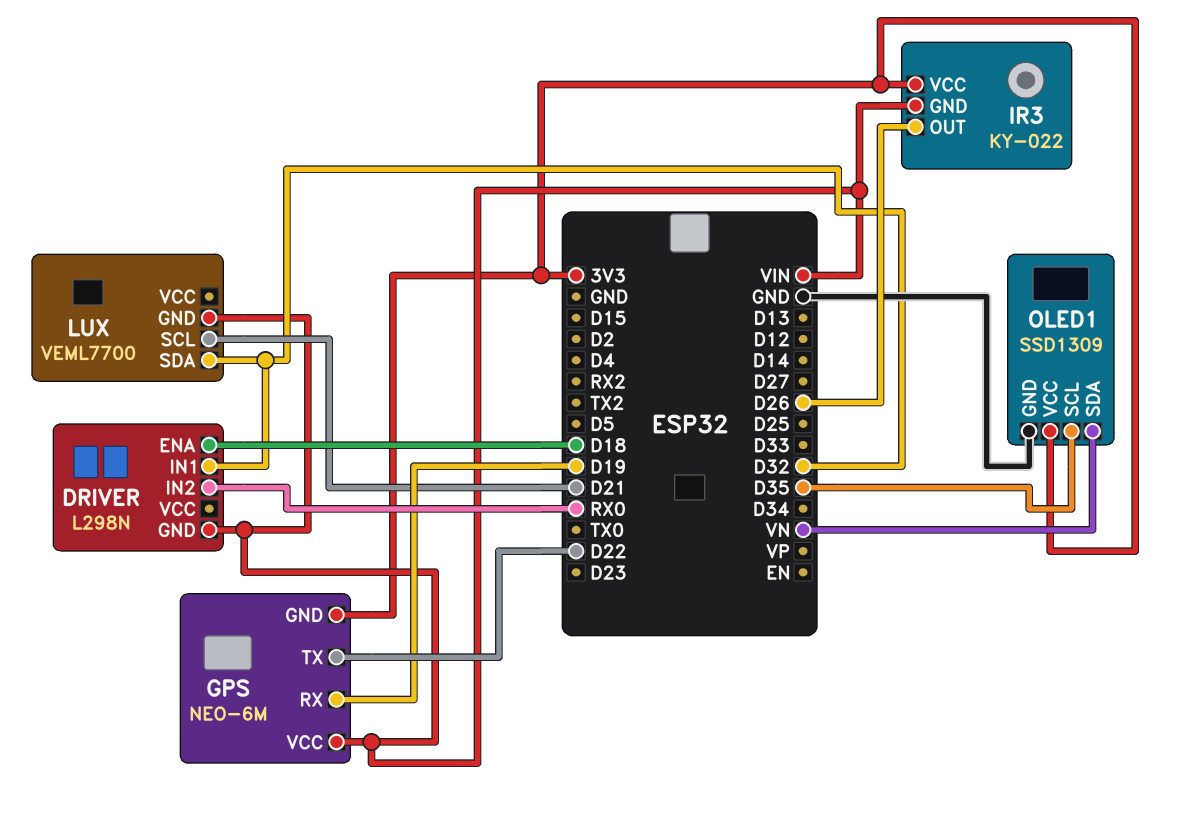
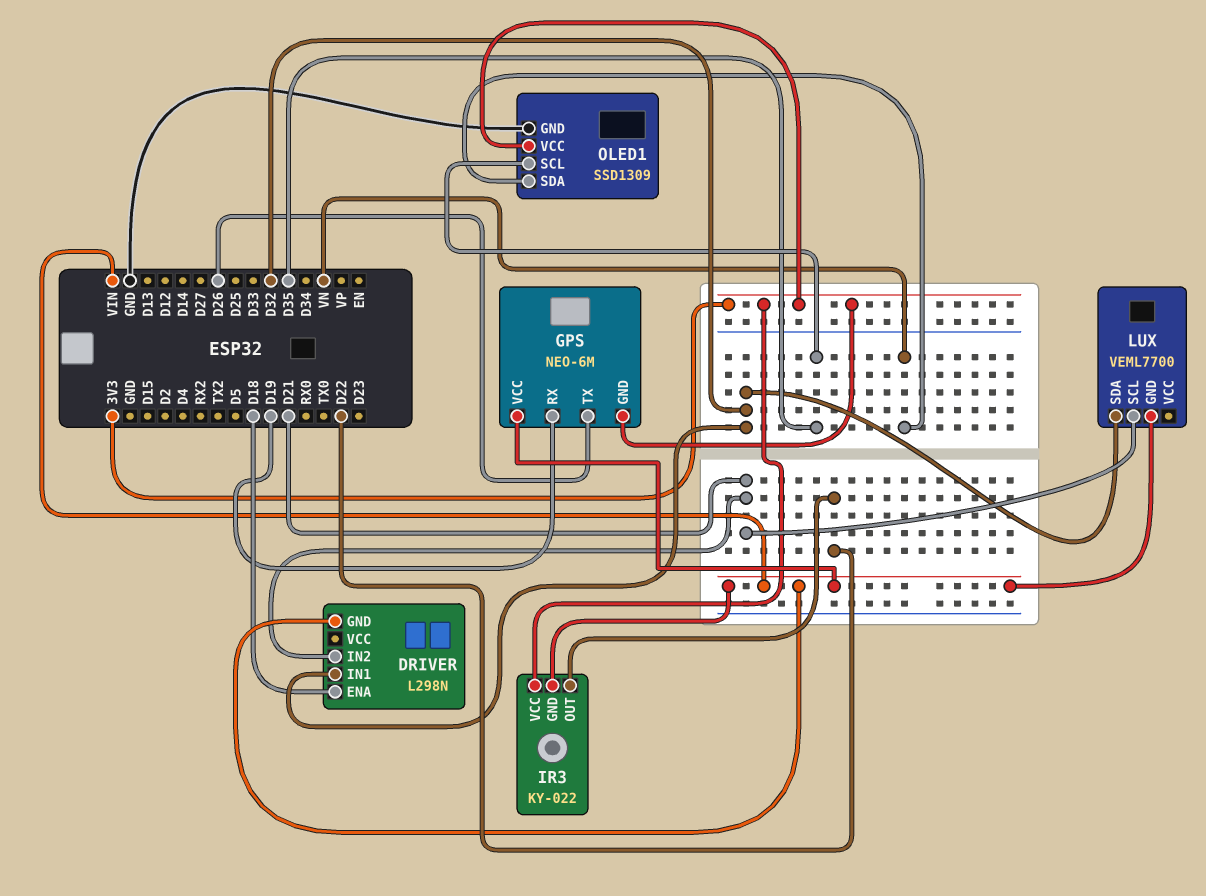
DRIVER pin IN2: RX0 -> D21
GPS pin TX: D22 -> D26
IR3 pin OUT: D26 -> D22

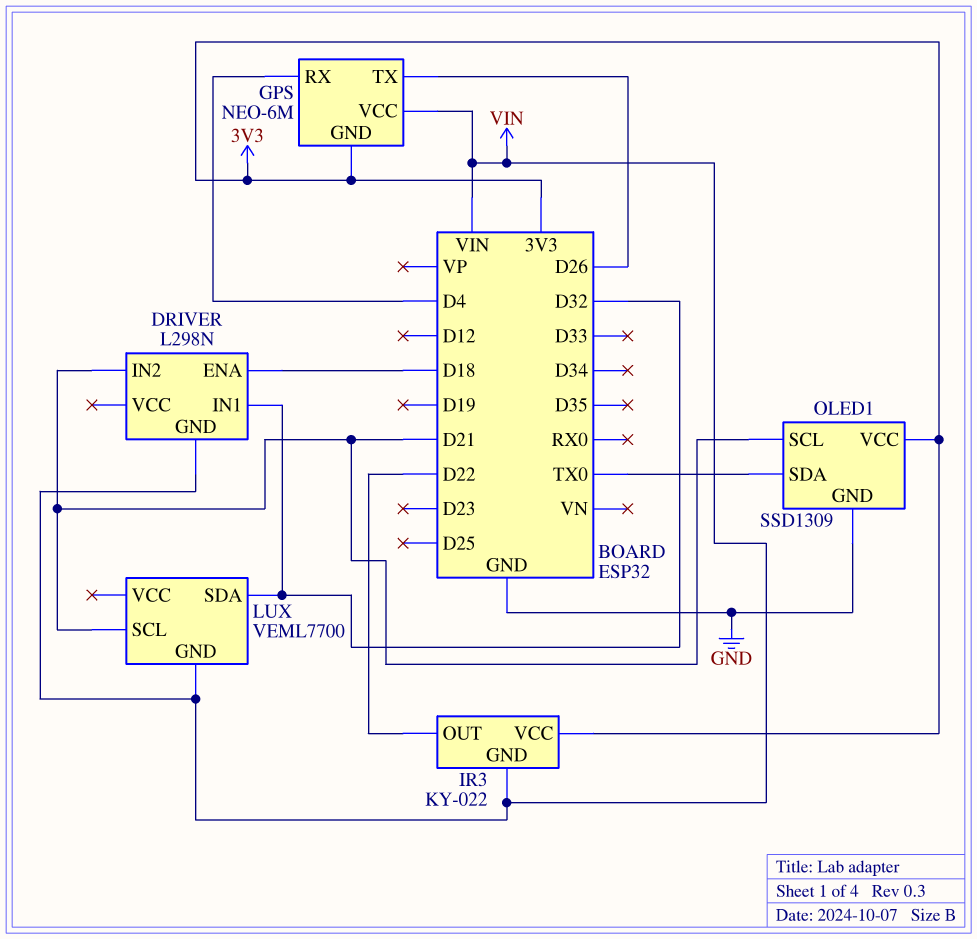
GPS pin RX: D19 -> D4
OLED1 pin SCL: D35 -> D21
OLED1 pin SDA: VN -> TX0

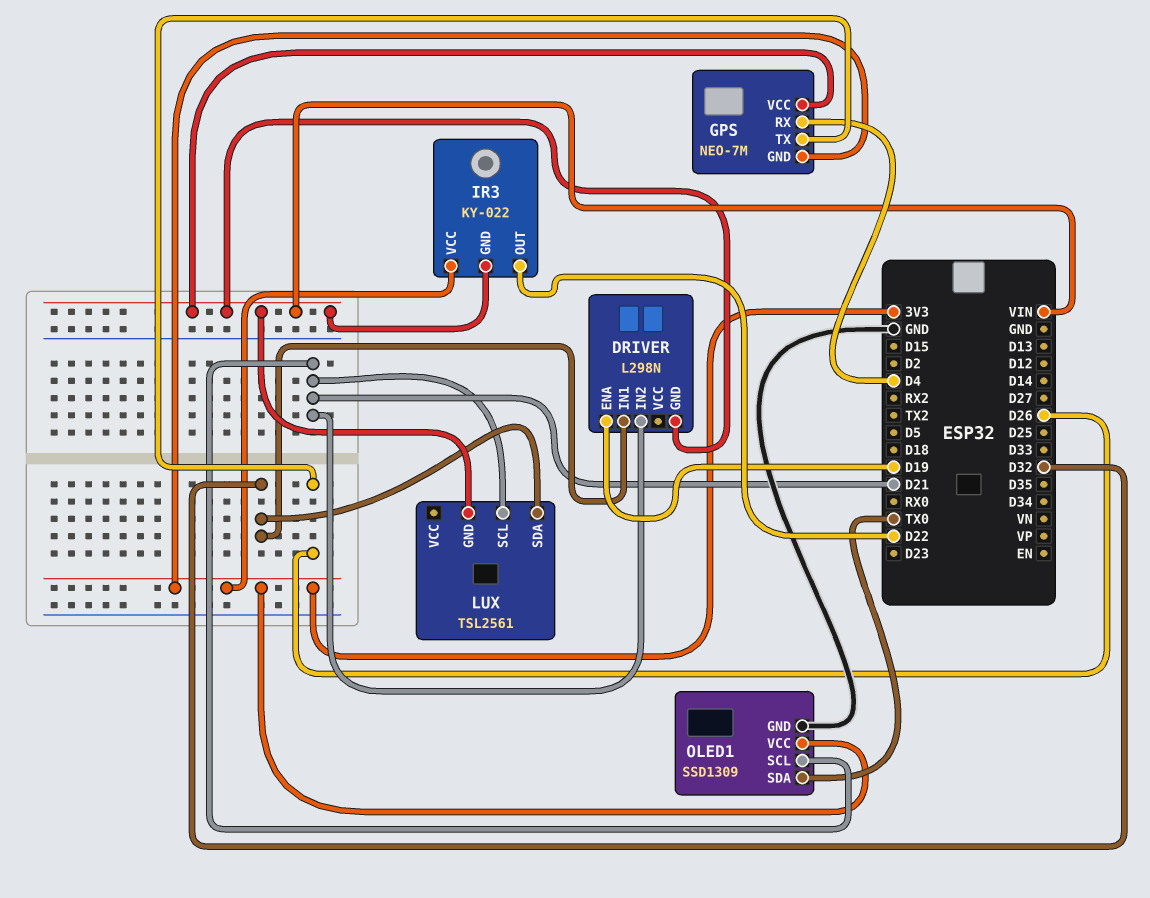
DRIVER pin ENA: D18 -> D19
GPS: NEO-6M -> NEO-7M
LUX: VEML7700 -> TSL2561

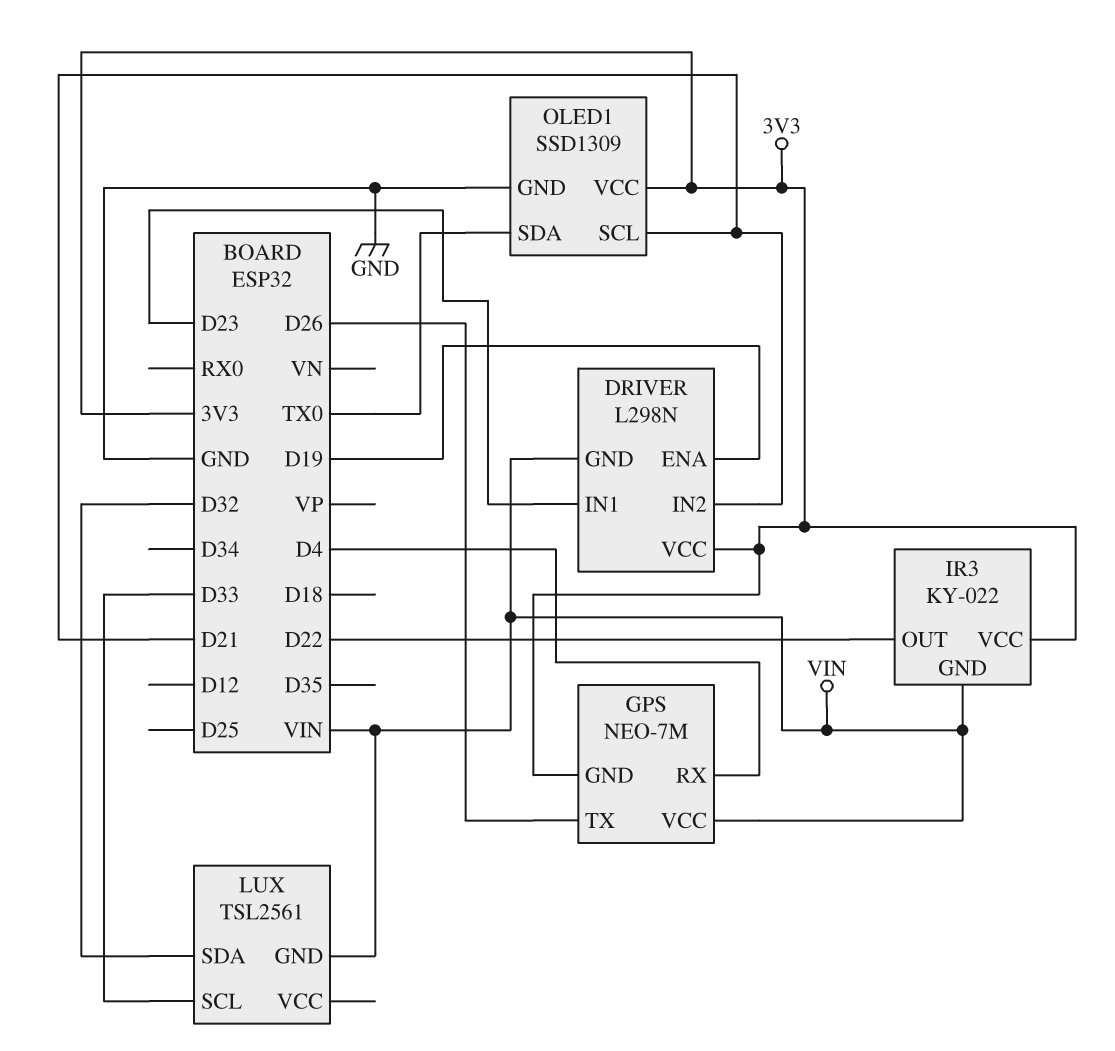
DRIVER pin IN1: D32 -> D23
DRIVER pin VCC: none -> 3V3
LUX pin SCL: D21 -> D33

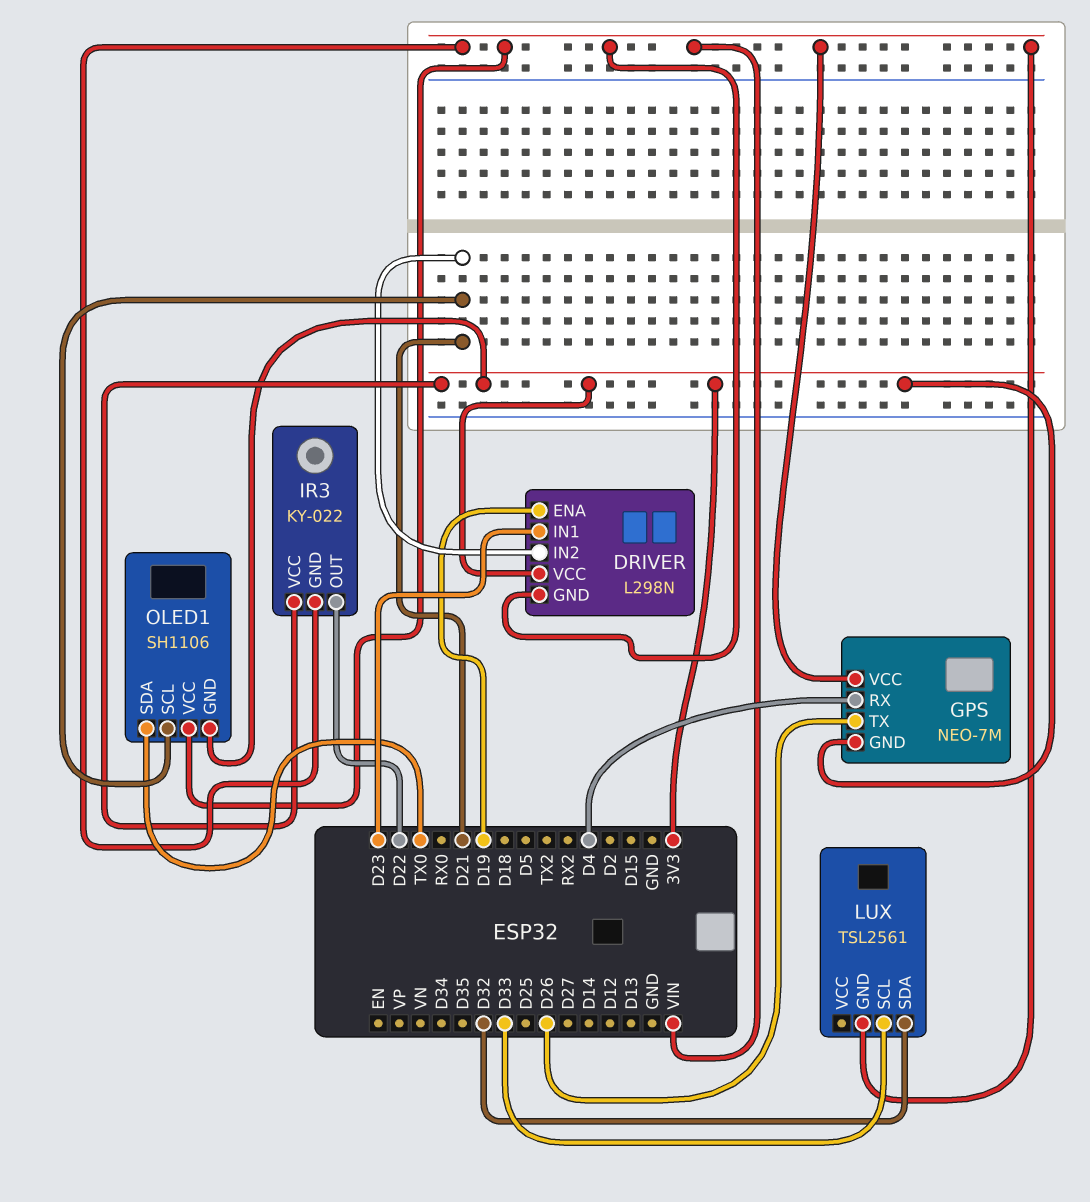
OLED1: SSD1309 -> SH1106
OLED1 pin GND: GND -> 3V3
OLED1 pin VCC: 3V3 -> VIN

